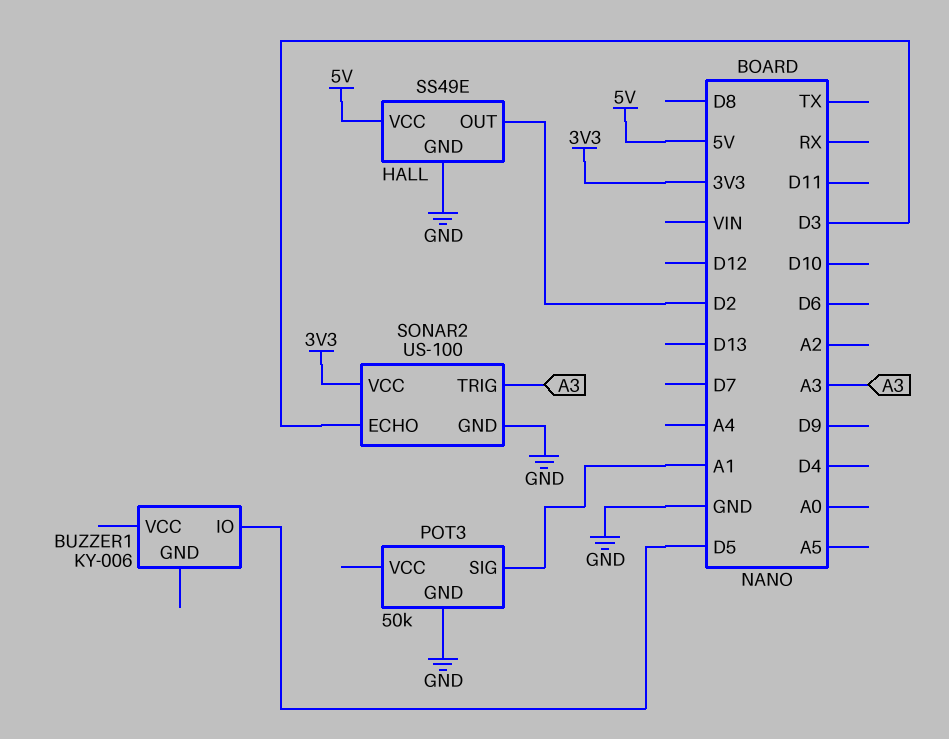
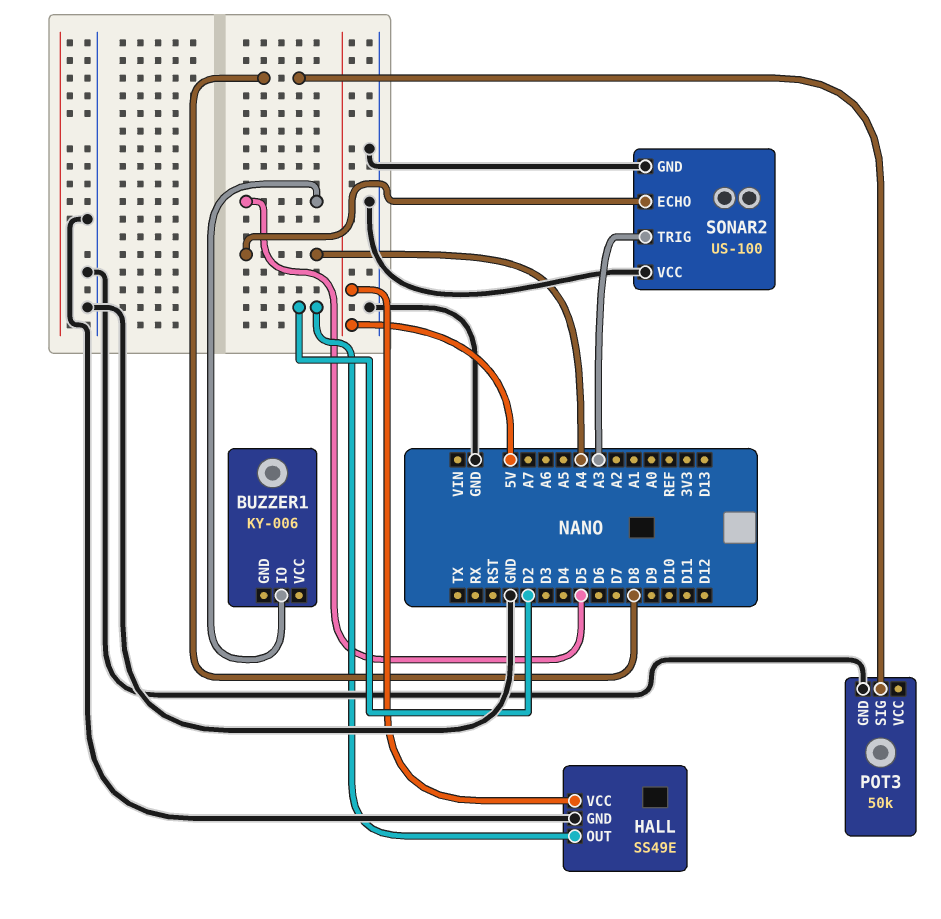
POT3 pin SIG: A1 -> D8
SONAR2 pin ECHO: D3 -> A4
SONAR2 pin VCC: 3V3 -> GND

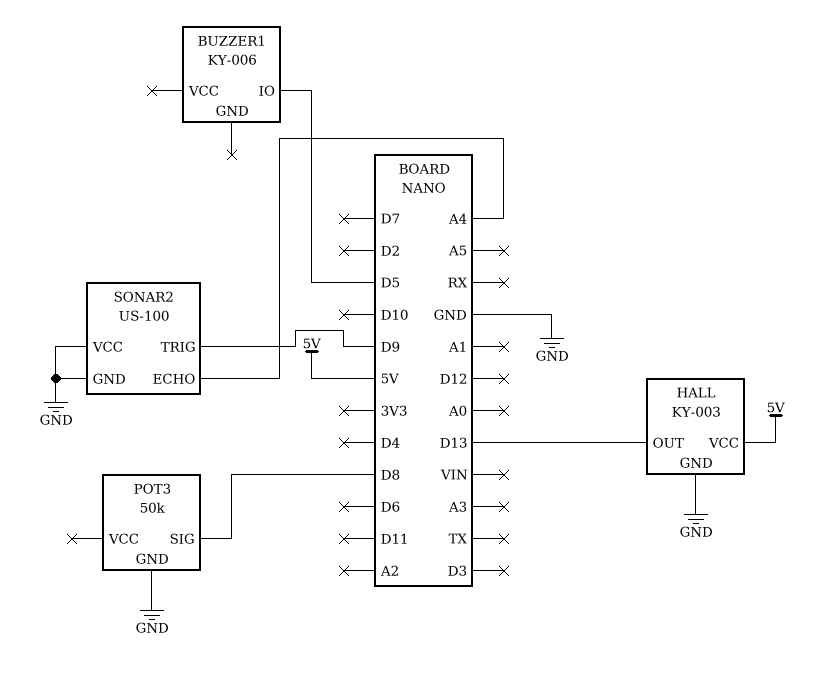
HALL: SS49E -> KY-003
HALL pin OUT: D2 -> D13
SONAR2 pin TRIG: A3 -> D9

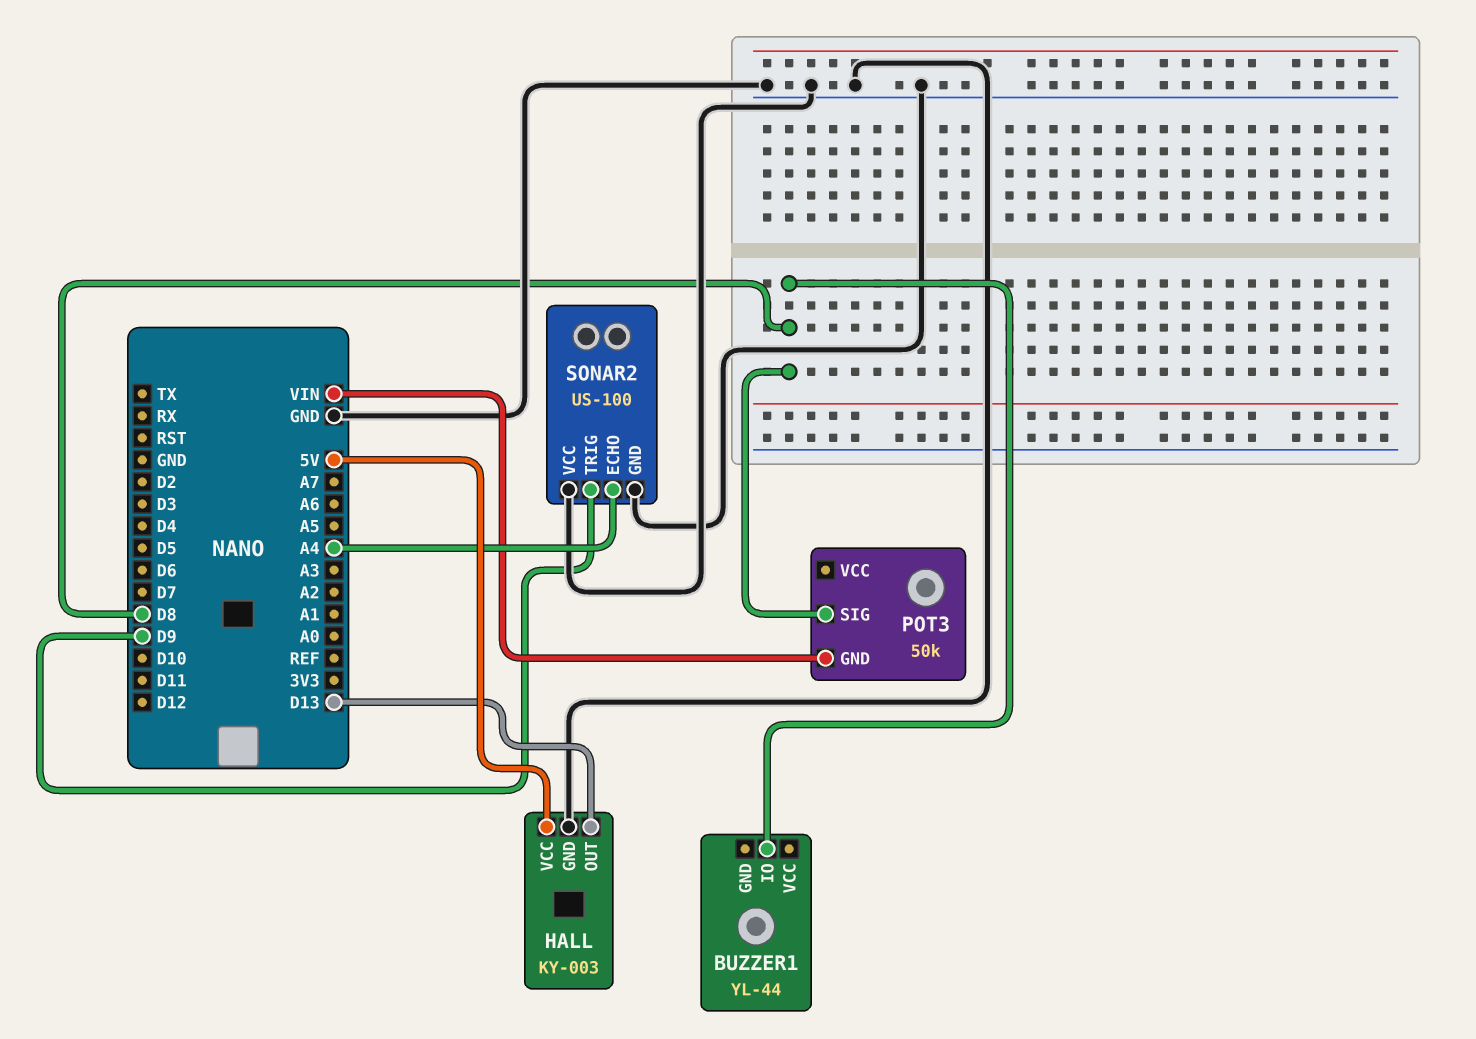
BUZZER1: KY-006 -> YL-44
BUZZER1 pin IO: D5 -> D8
POT3 pin GND: GND -> VIN

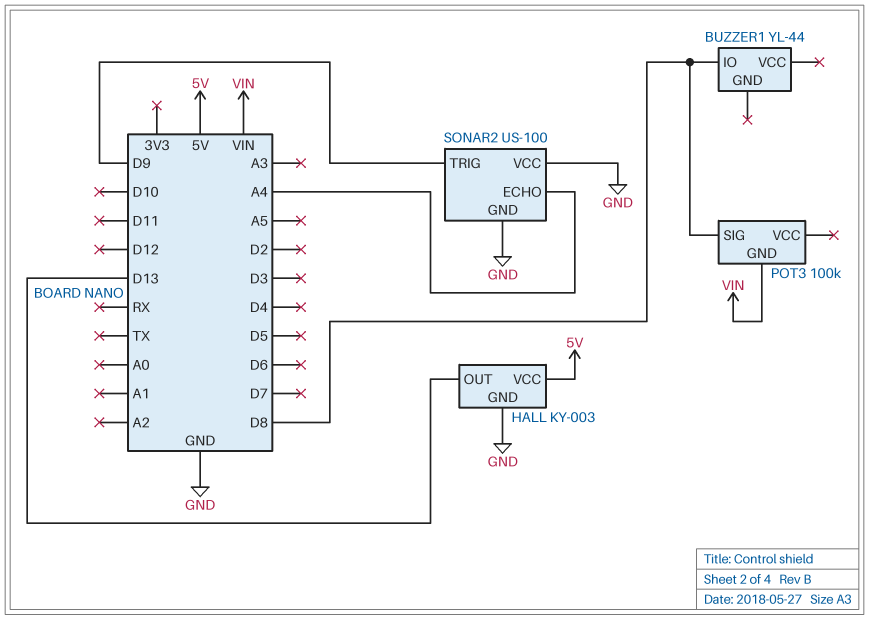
POT3: 50k -> 100k

